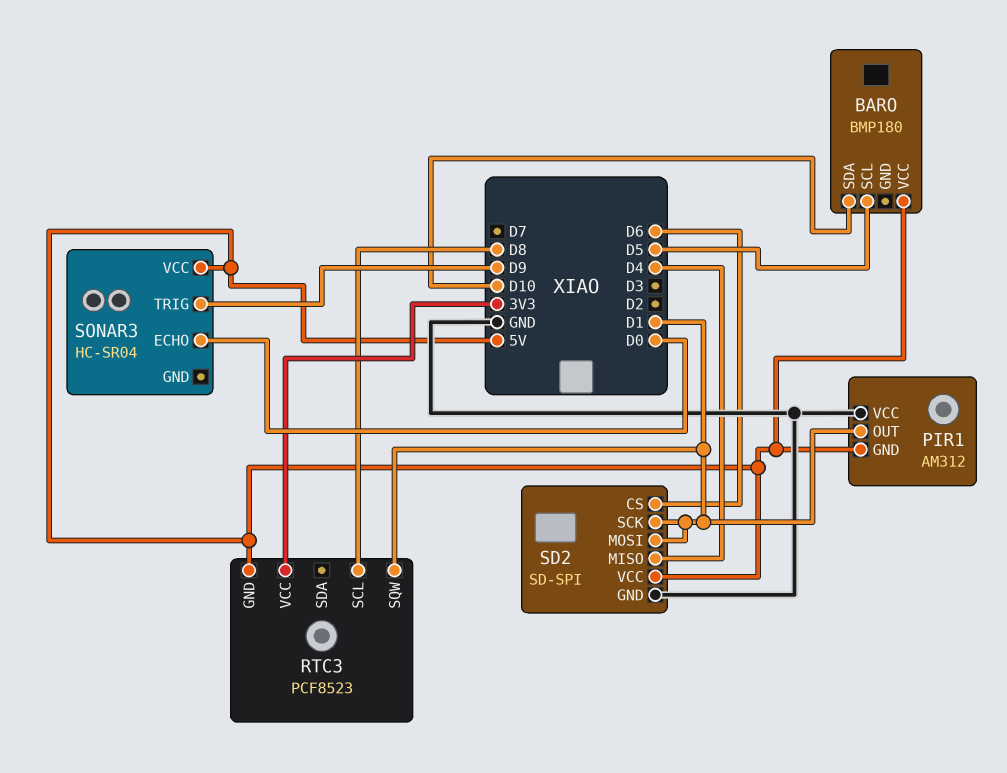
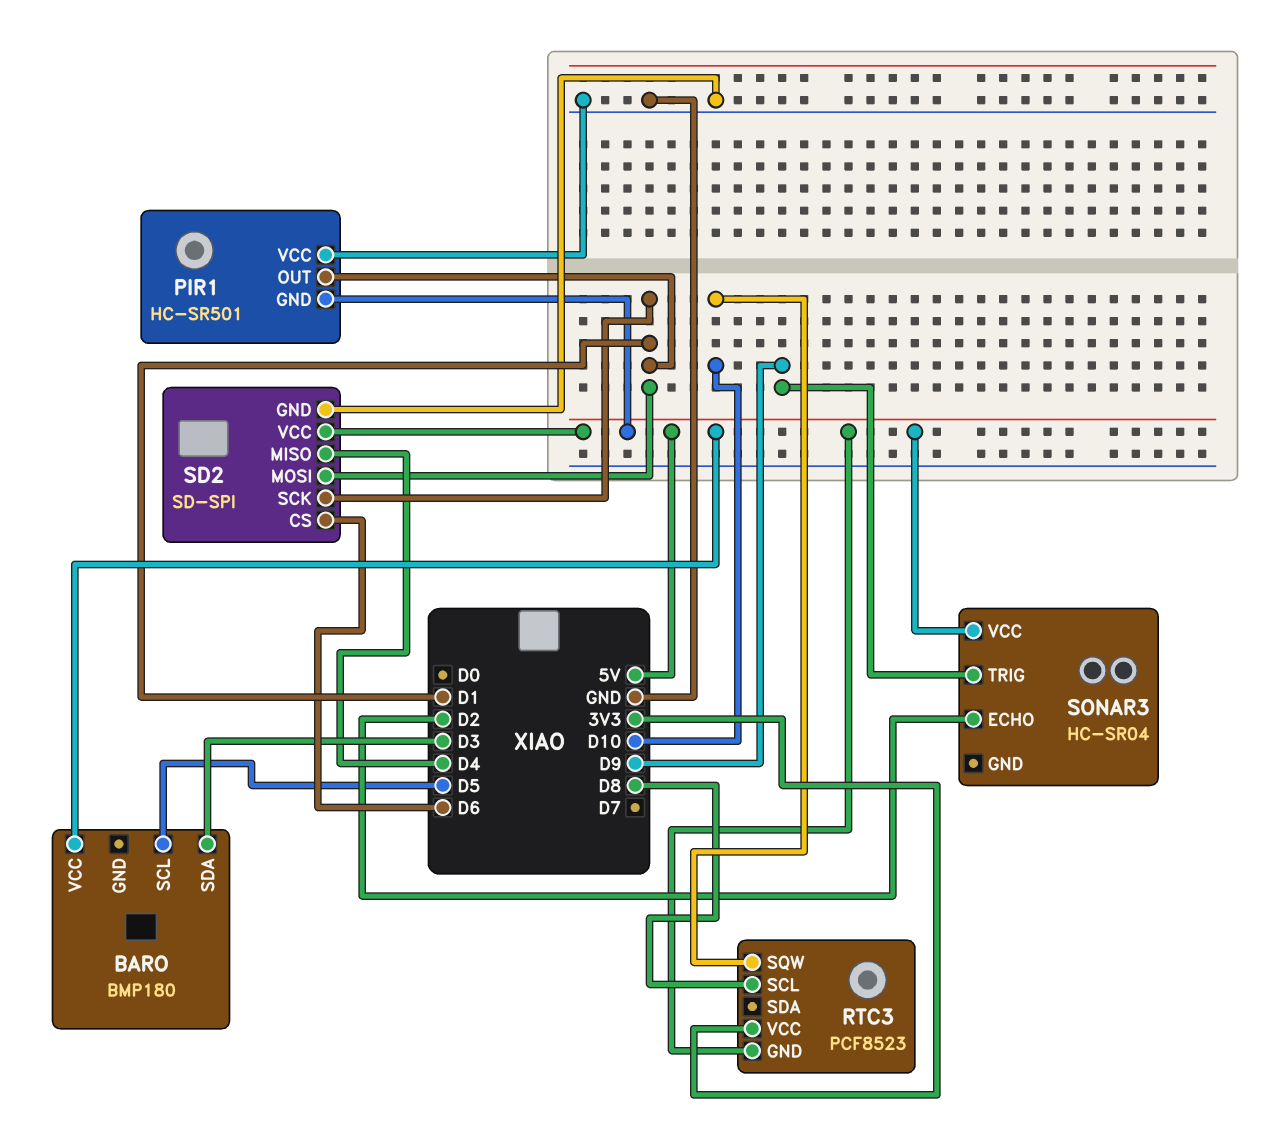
BARO pin SDA: D10 -> D3
PIR1: AM312 -> HC-SR501
RTC3 pin SQW: D1 -> D10
SONAR3 pin ECHO: D0 -> D2

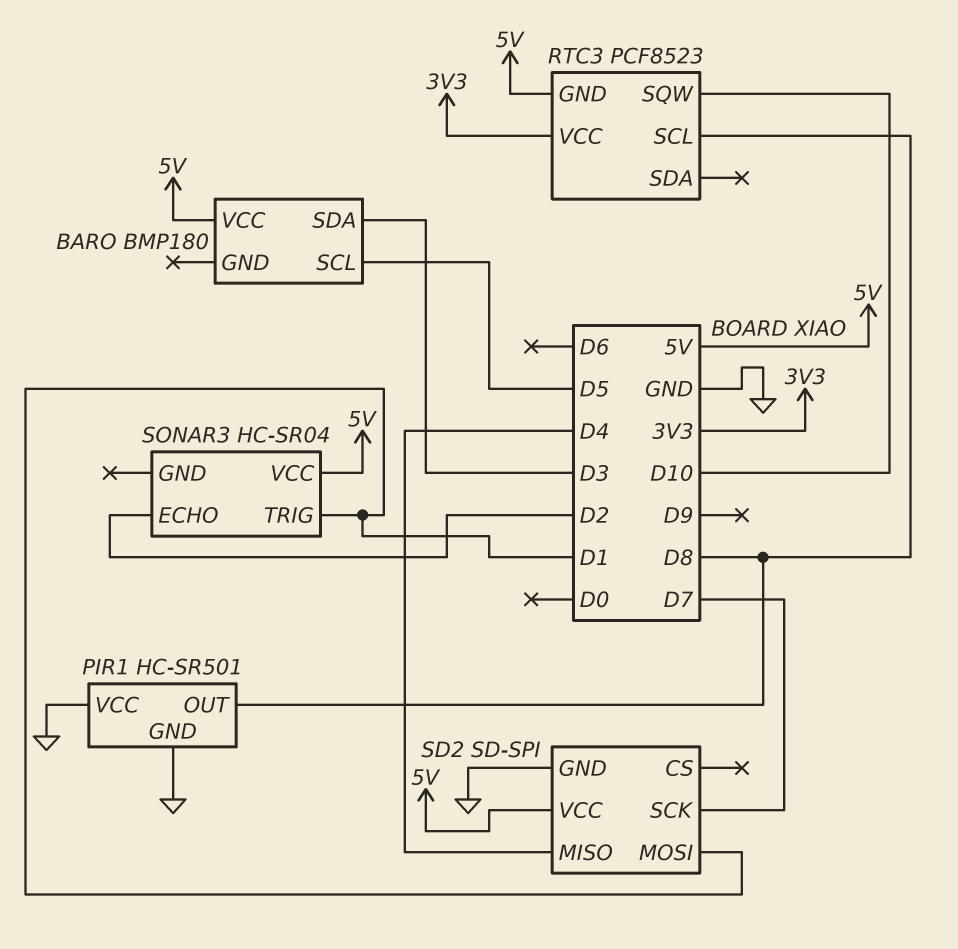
PIR1 pin GND: 5V -> GND
PIR1 pin OUT: D1 -> D8
SD2 pin CS: D6 -> none
SD2 pin SCK: D1 -> D7
SONAR3 pin TRIG: D9 -> D1

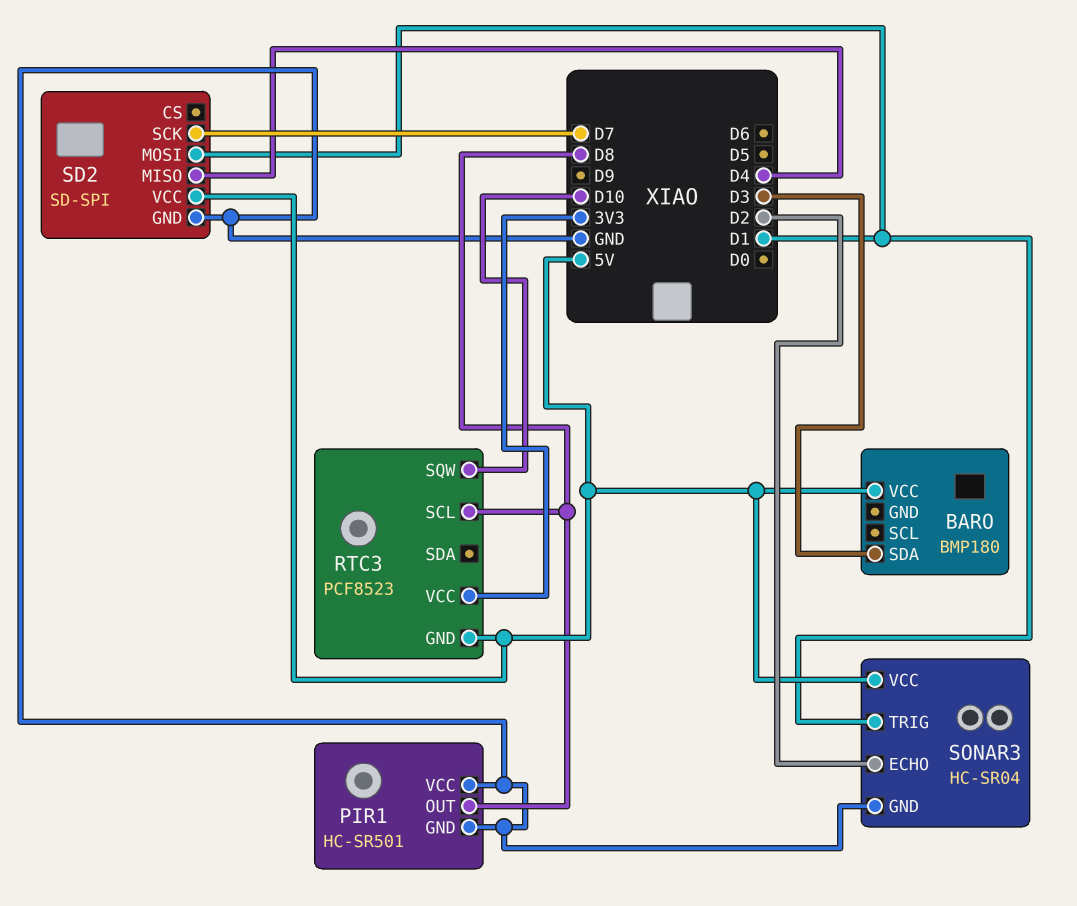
BARO pin SCL: D5 -> none
SONAR3 pin GND: none -> GND

